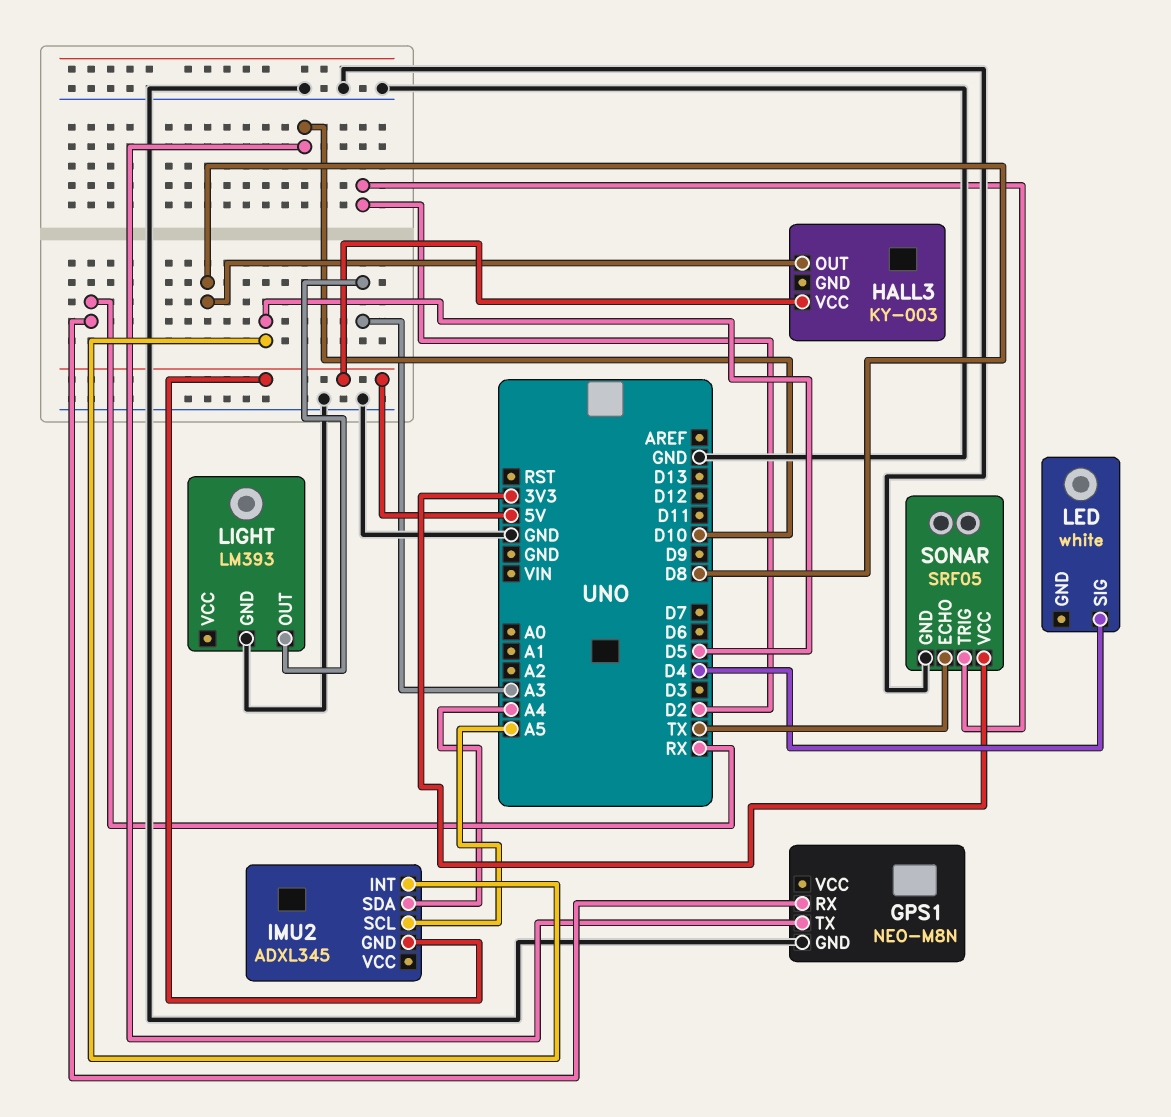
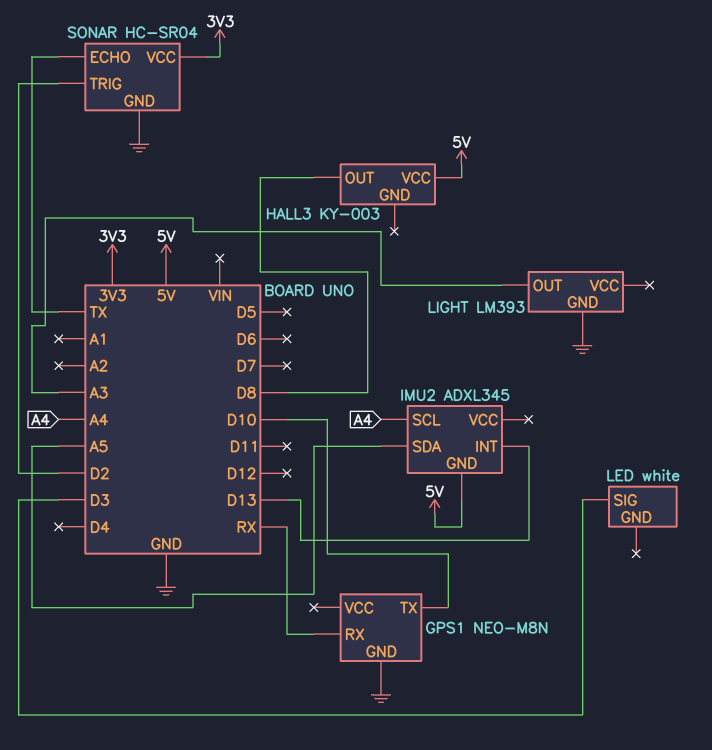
IMU2 pin INT: D5 -> D13
IMU2 pin SCL: A5 -> A4
IMU2 pin SDA: A4 -> A5
LED pin SIG: D4 -> D3
SONAR: SRF05 -> HC-SR04

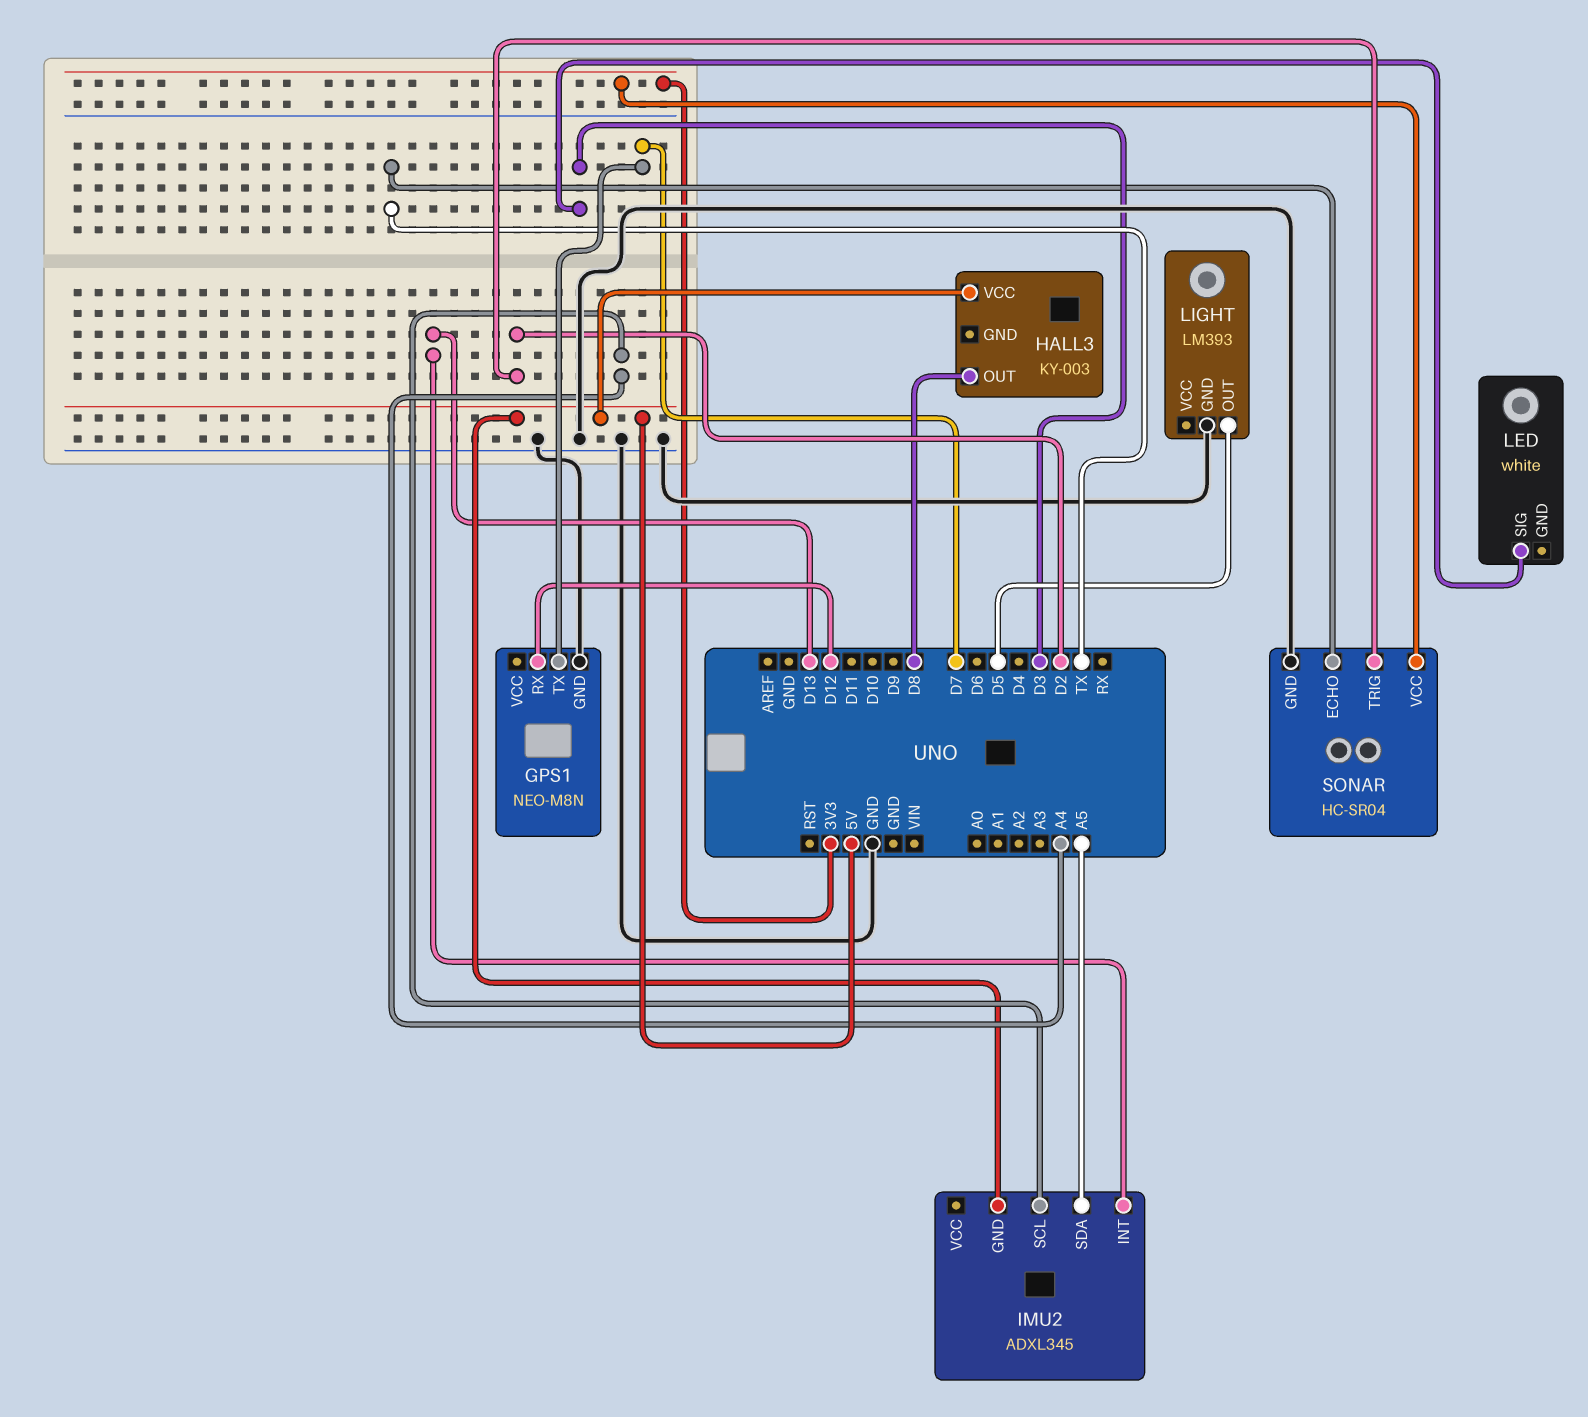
GPS1 pin RX: RX -> D12
GPS1 pin TX: D10 -> D7
LIGHT pin OUT: A3 -> D5

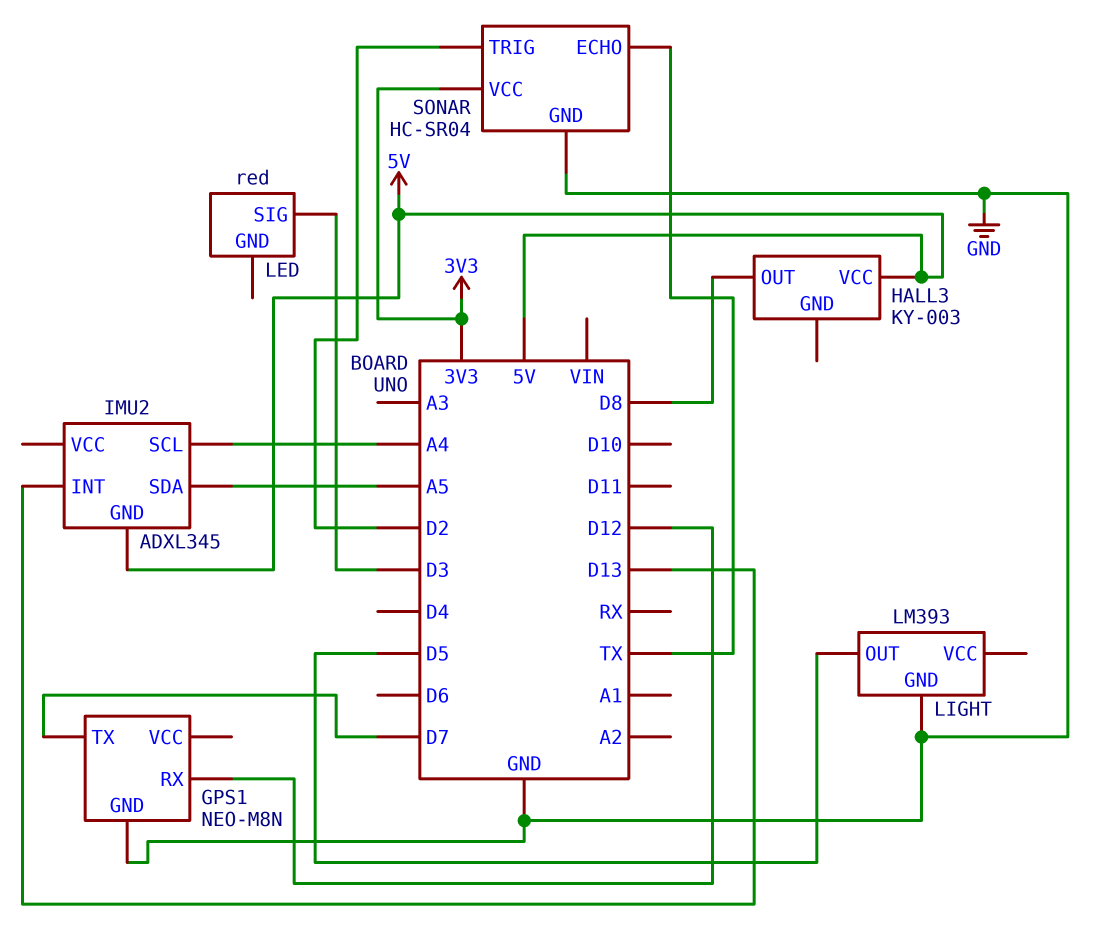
LED: white -> red

